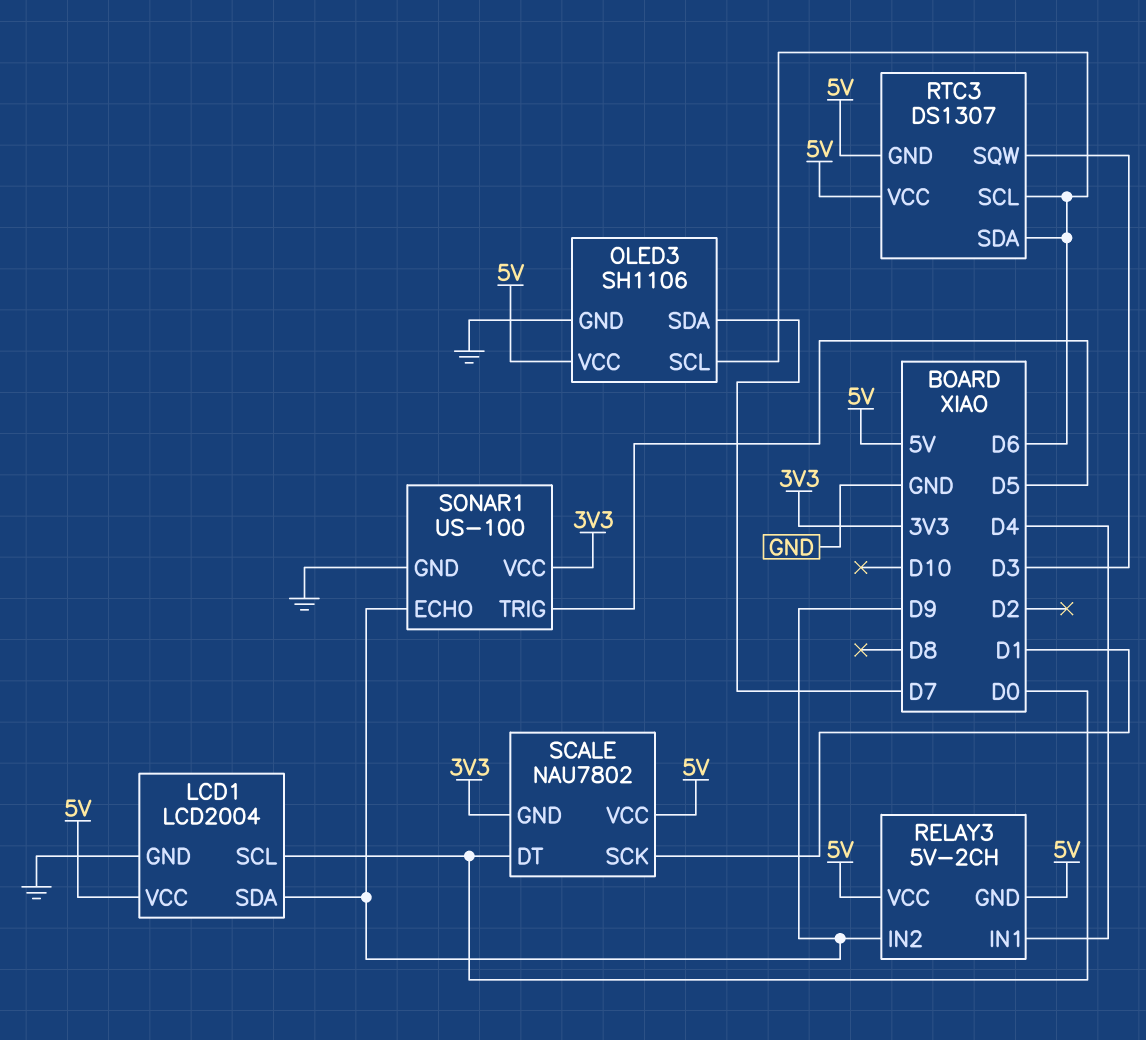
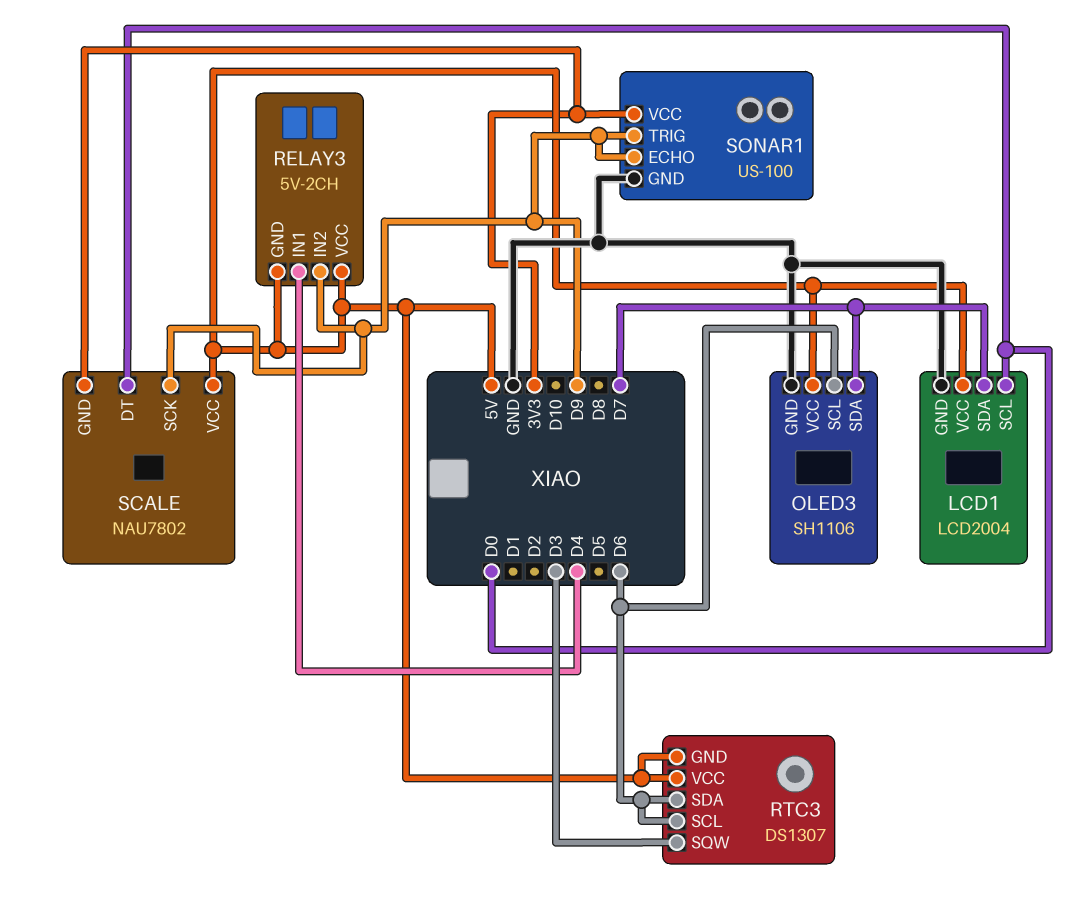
LCD1 pin SDA: D9 -> D7
SCALE pin SCK: D1 -> D9
SONAR1 pin TRIG: D5 -> D9

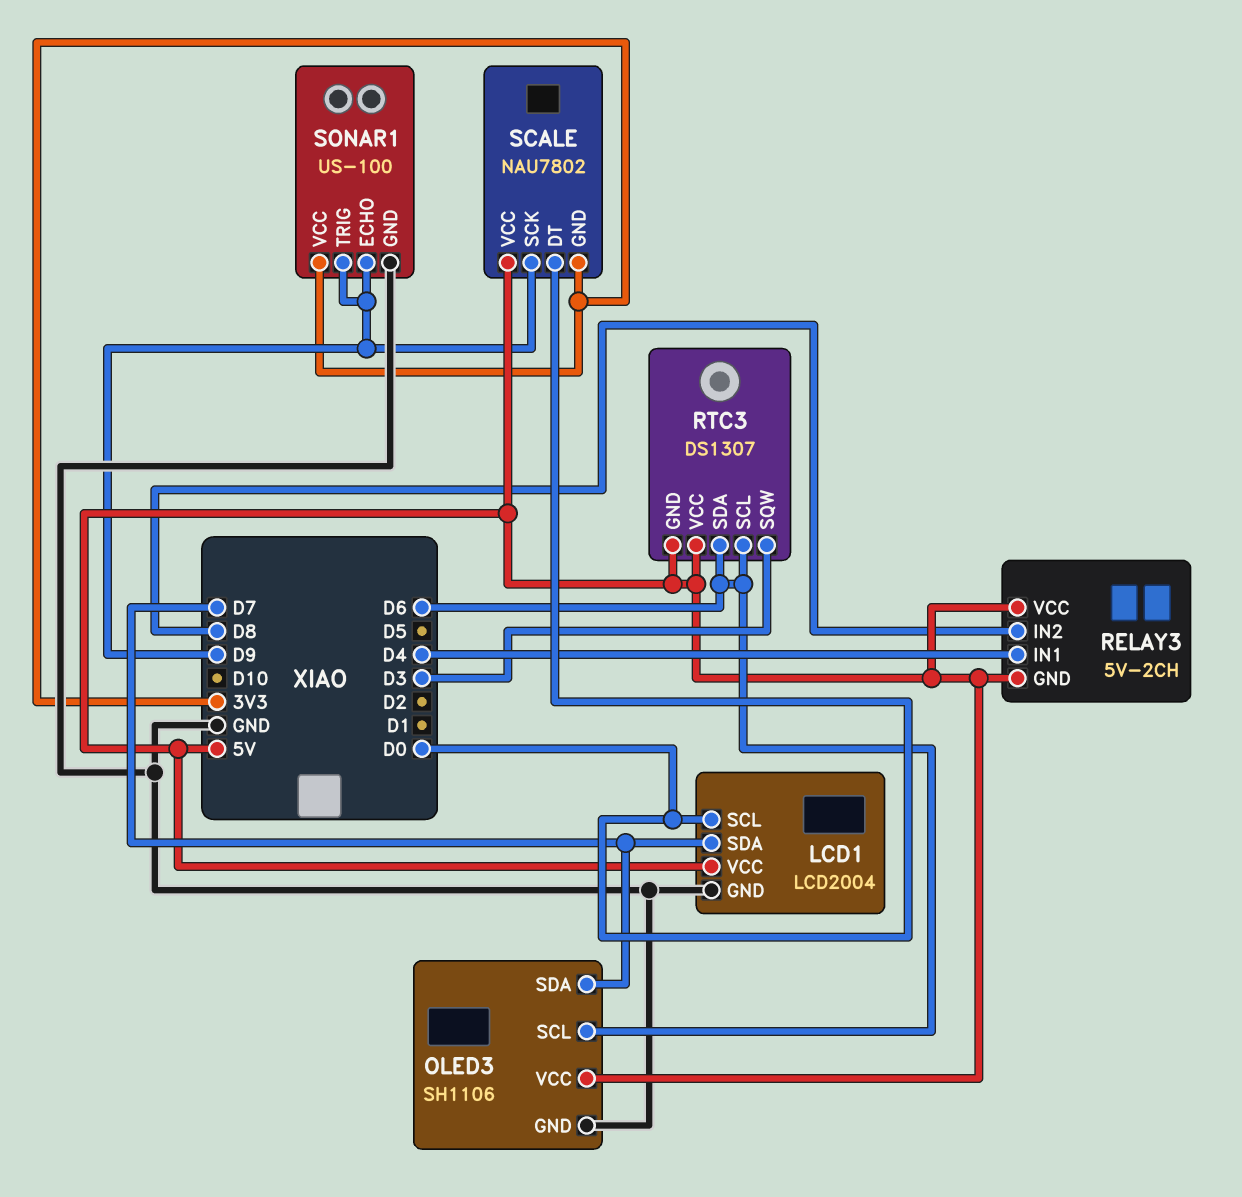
RELAY3 pin IN2: D9 -> D8

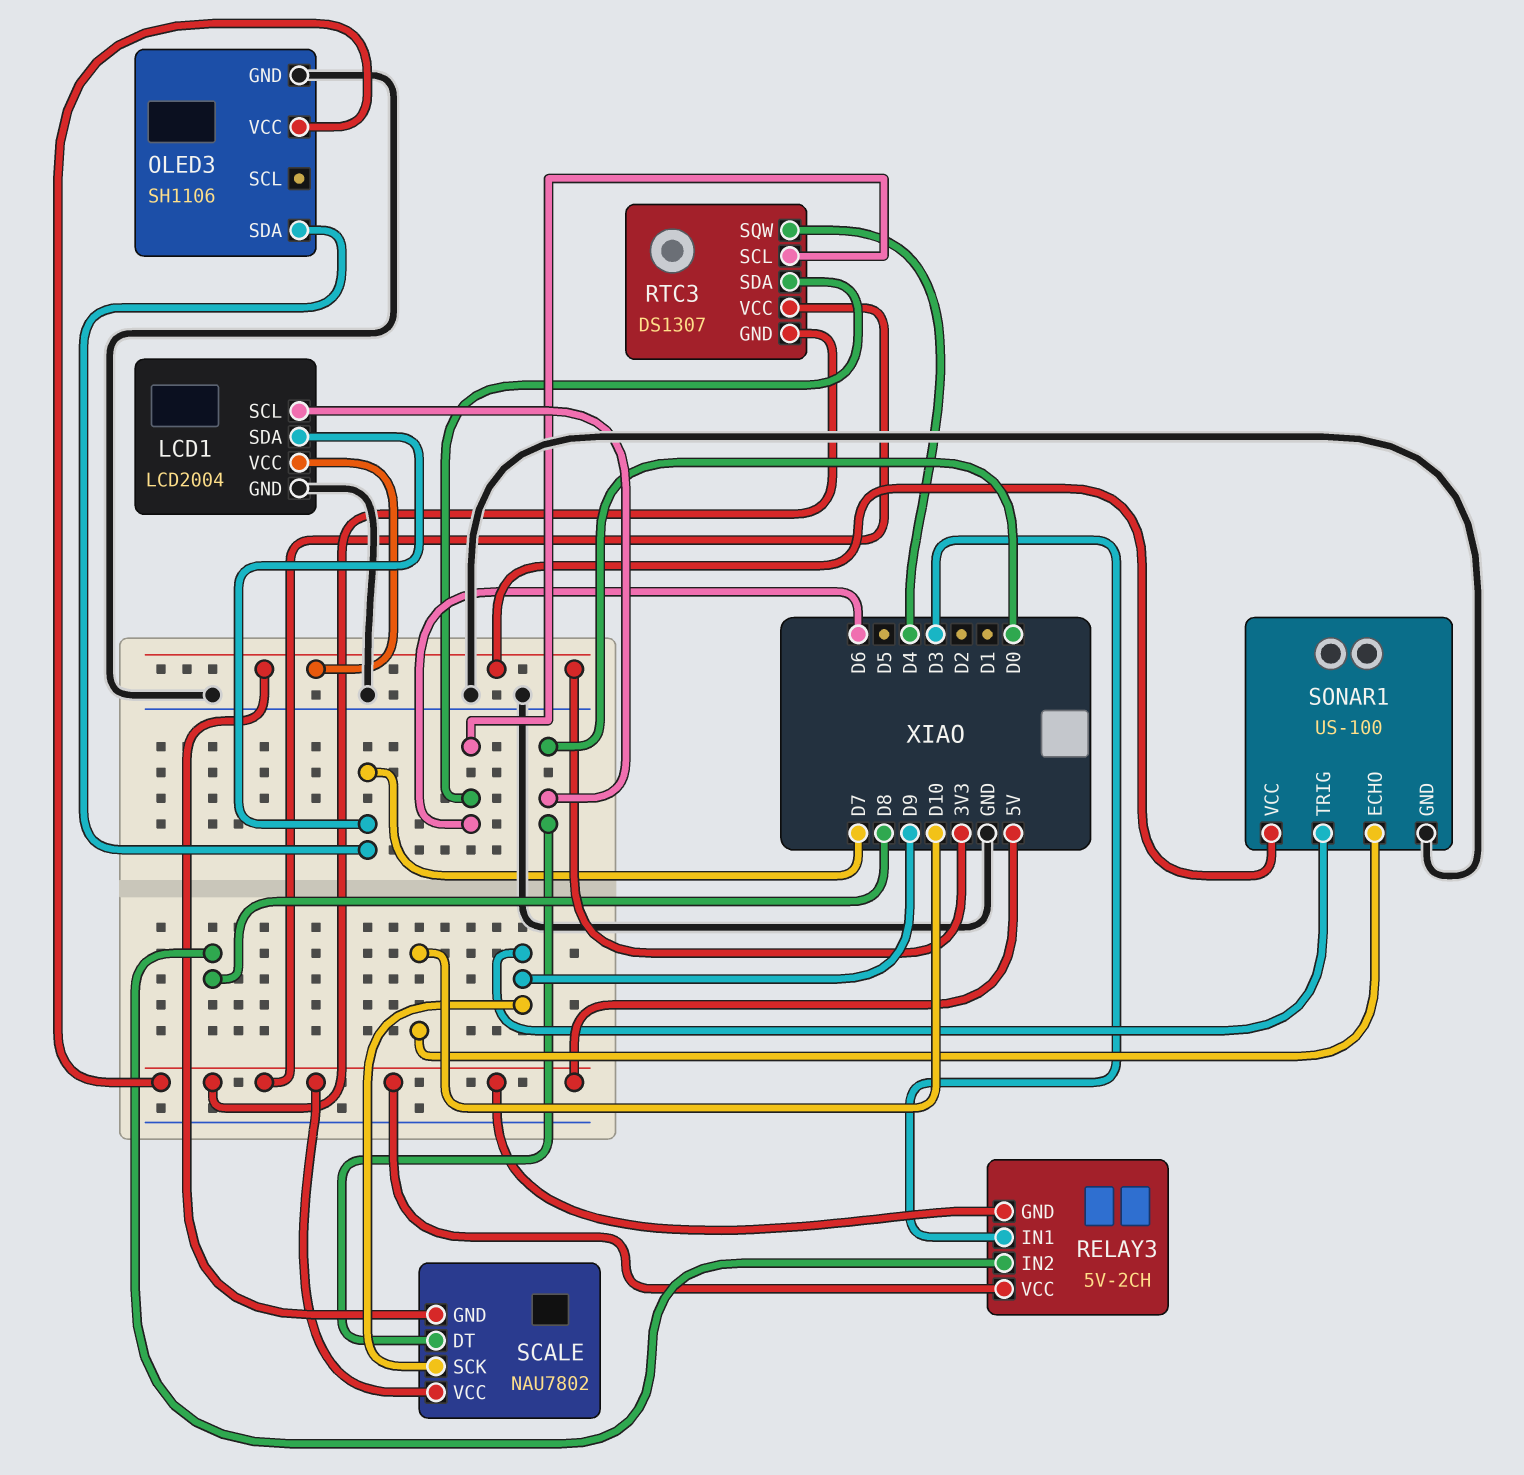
LCD1 pin VCC: 5V -> 3V3
OLED3 pin SCL: D6 -> none
RELAY3 pin IN1: D4 -> D3
RTC3 pin SQW: D3 -> D4
SONAR1 pin ECHO: D9 -> D10

